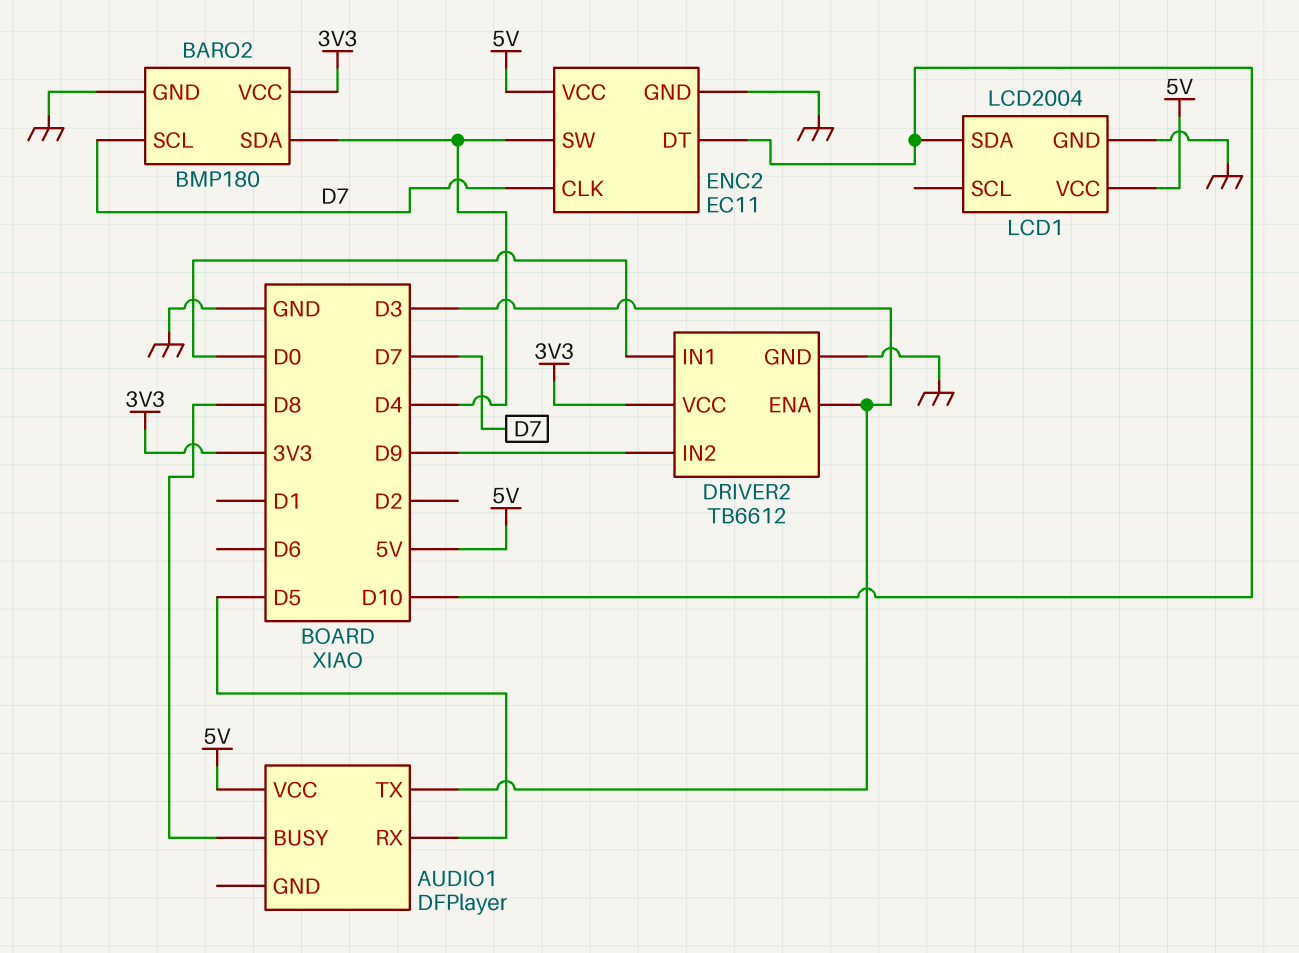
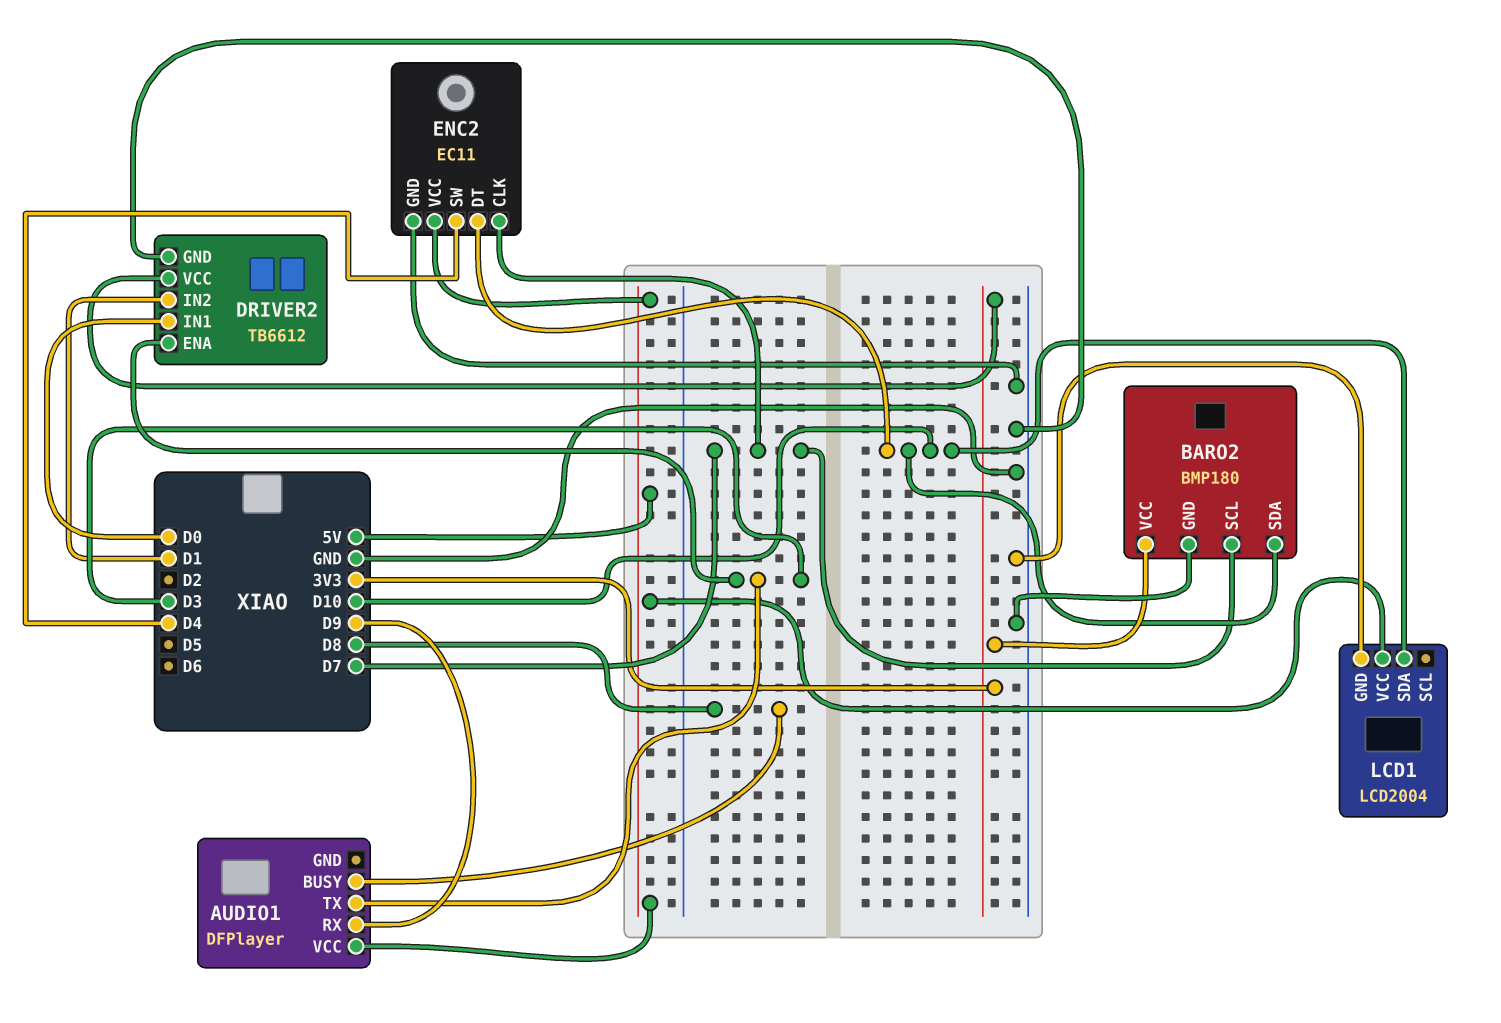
AUDIO1 pin RX: D5 -> D9
BARO2 pin SDA: D4 -> D10
DRIVER2 pin IN2: D9 -> D1

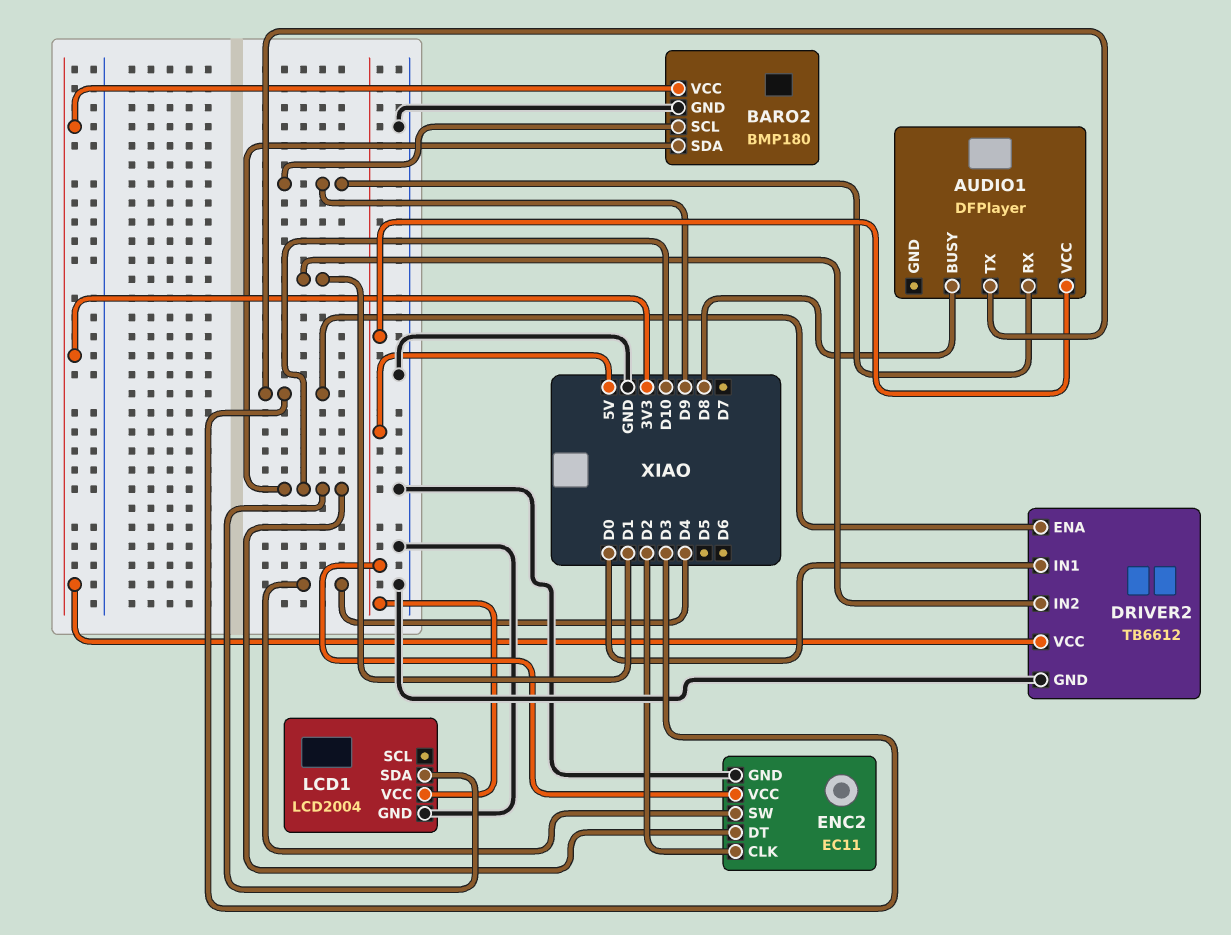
BARO2 pin SCL: D7 -> D9
ENC2 pin CLK: D7 -> D2

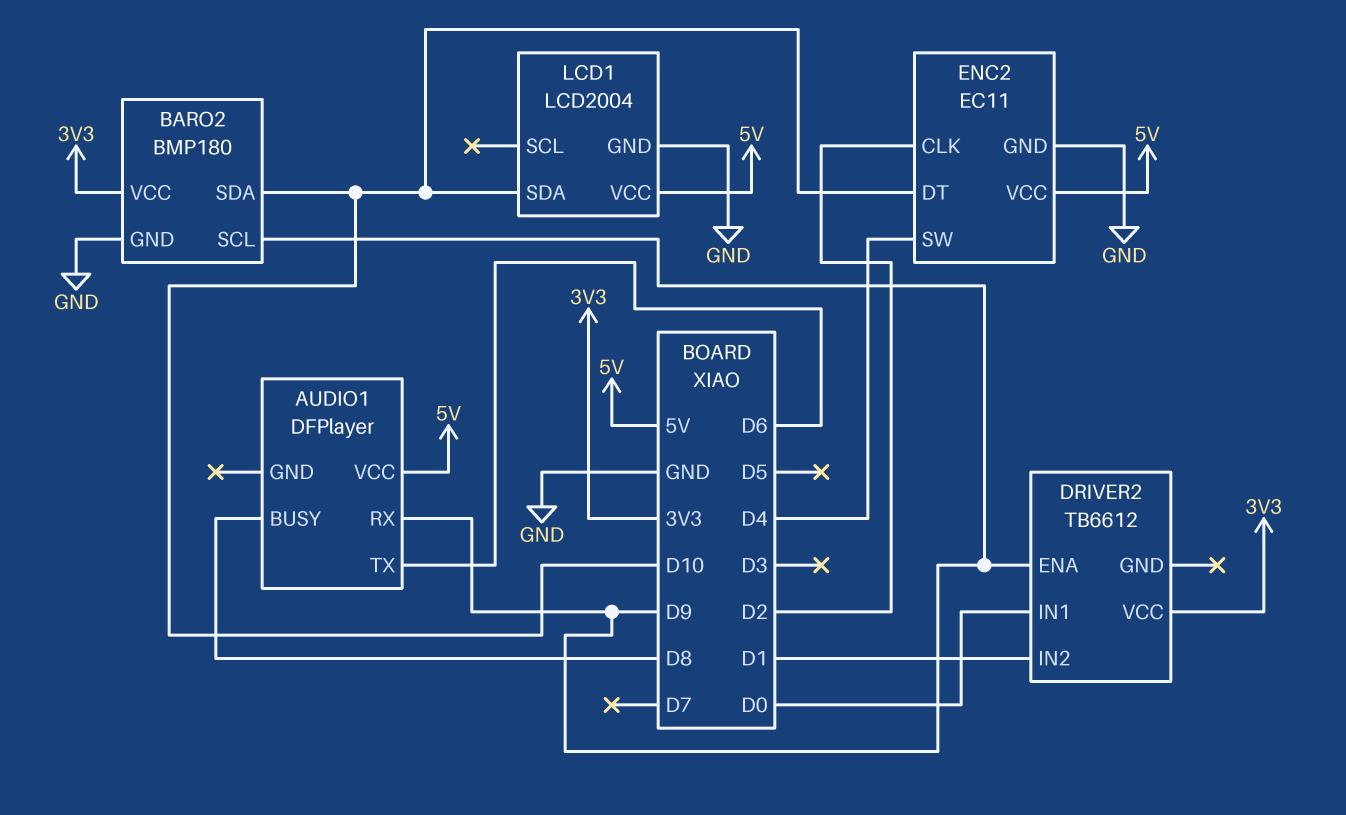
AUDIO1 pin TX: D3 -> D6
DRIVER2 pin ENA: D3 -> D9
DRIVER2 pin GND: GND -> none

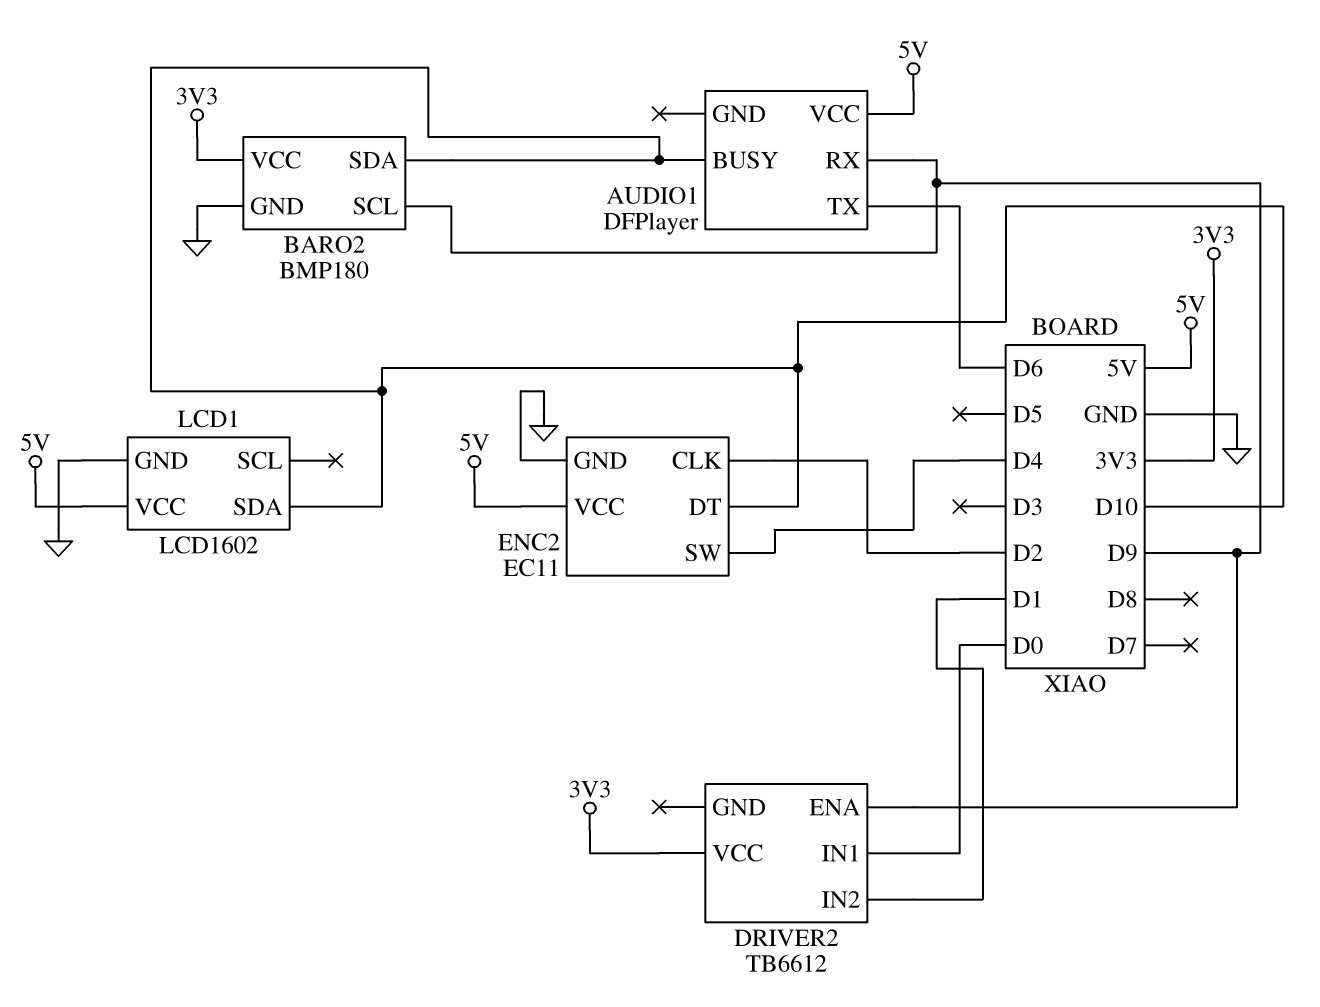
AUDIO1 pin BUSY: D8 -> D10
LCD1: LCD2004 -> LCD1602

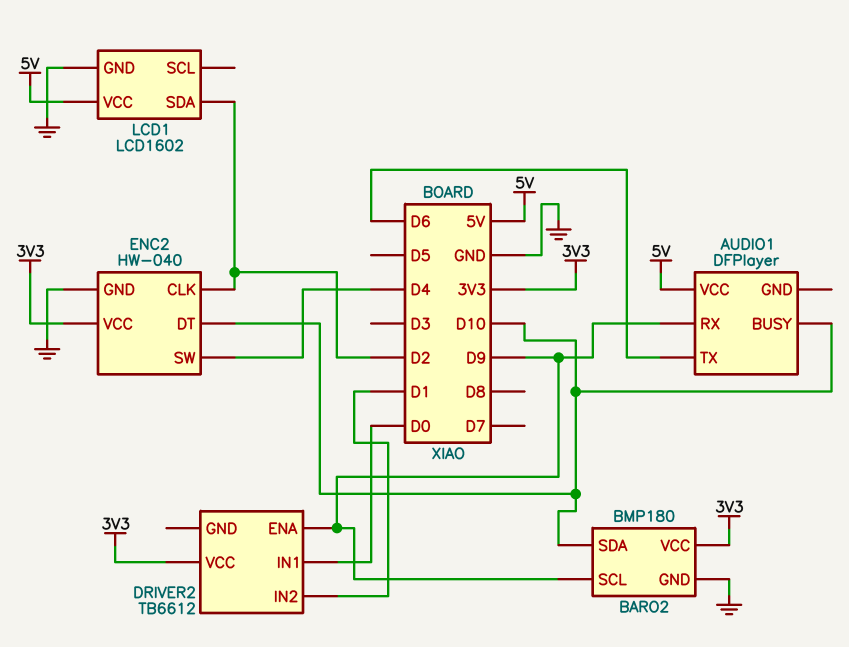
ENC2: EC11 -> HW-040
ENC2 pin VCC: 5V -> 3V3
LCD1 pin SDA: D10 -> D2

